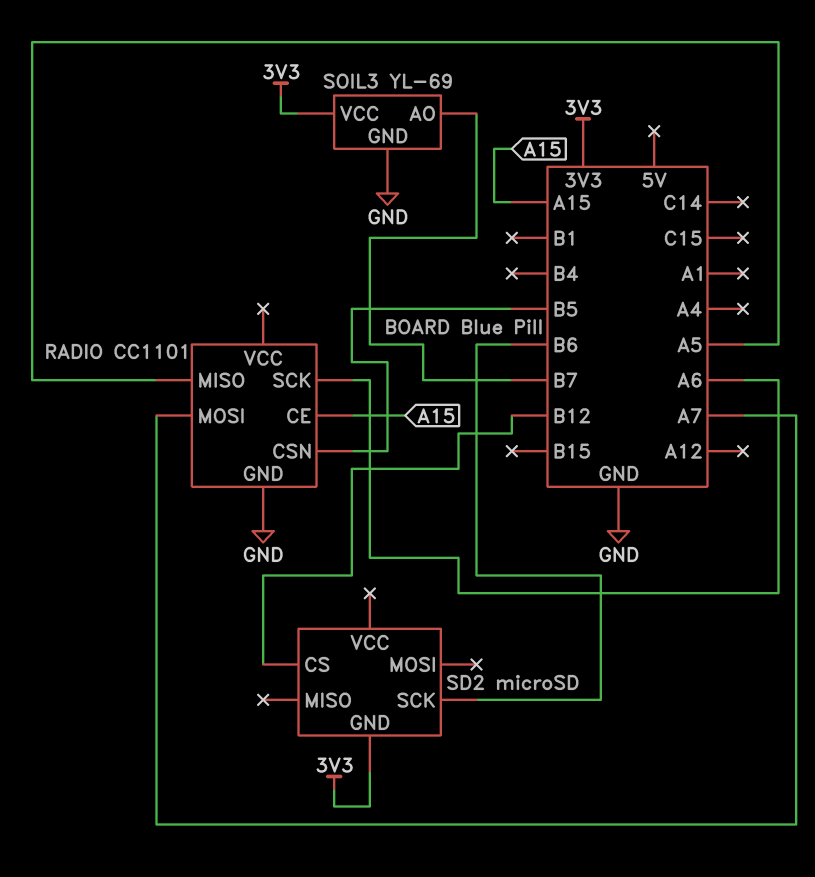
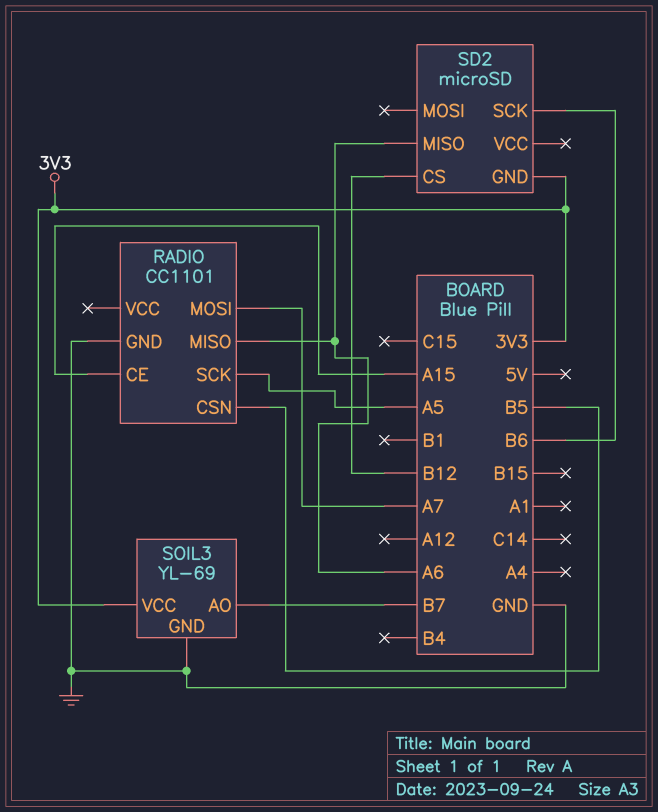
RADIO pin MISO: A5 -> A6
RADIO pin SCK: A6 -> A5
SD2 pin MISO: none -> A6

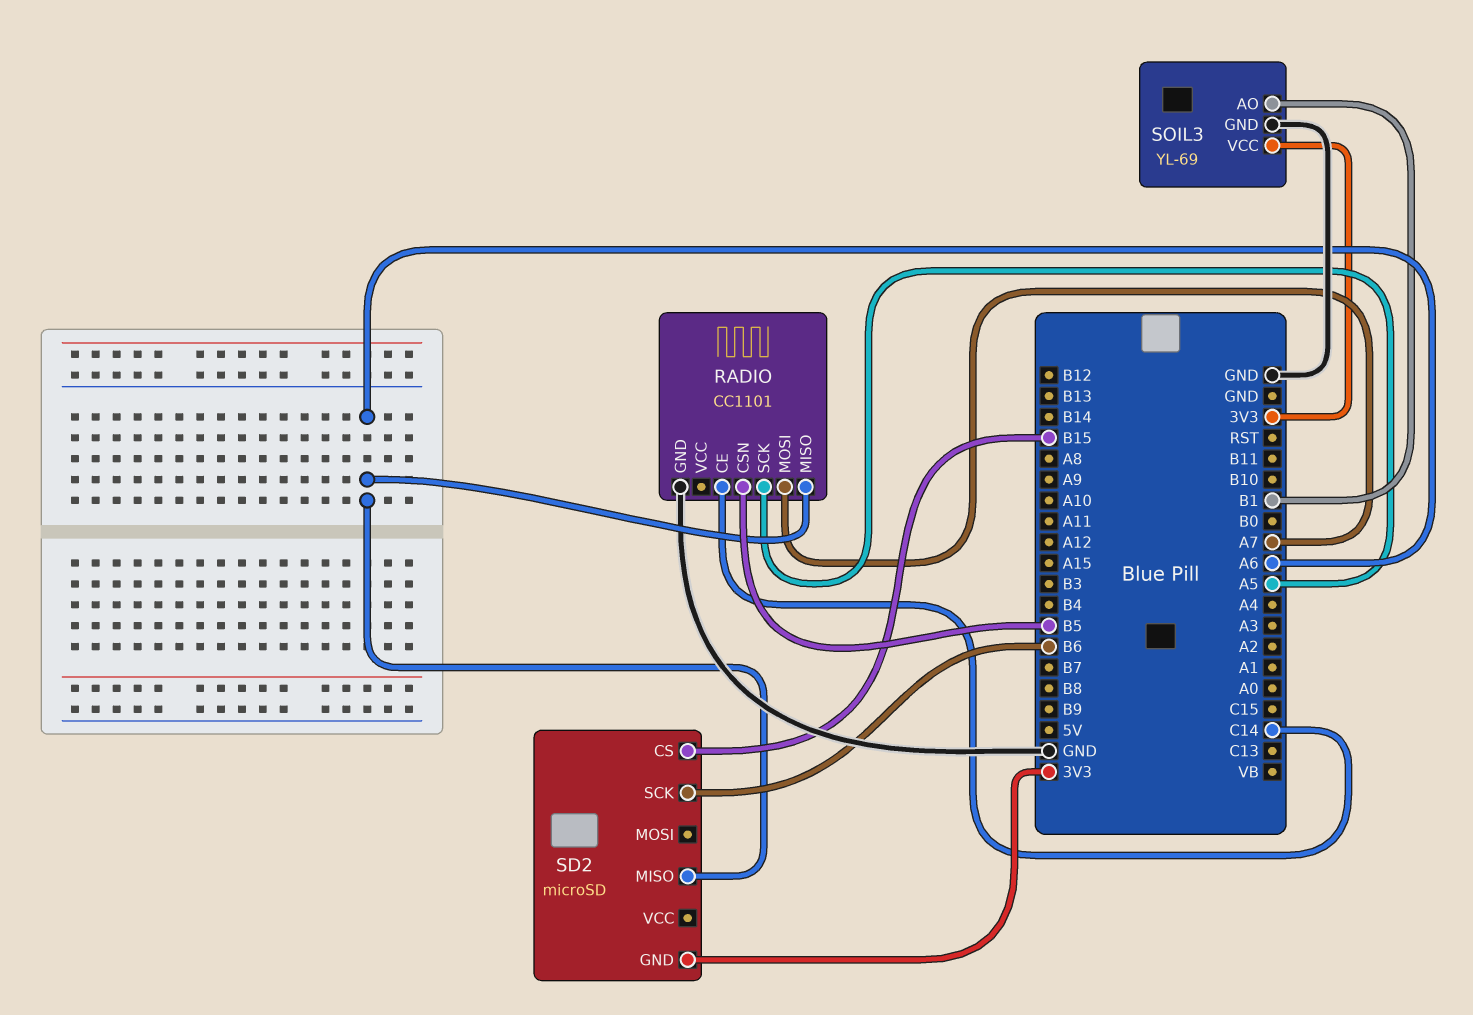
RADIO pin CE: A15 -> C14
SD2 pin CS: B12 -> B15
SOIL3 pin AO: B7 -> B1

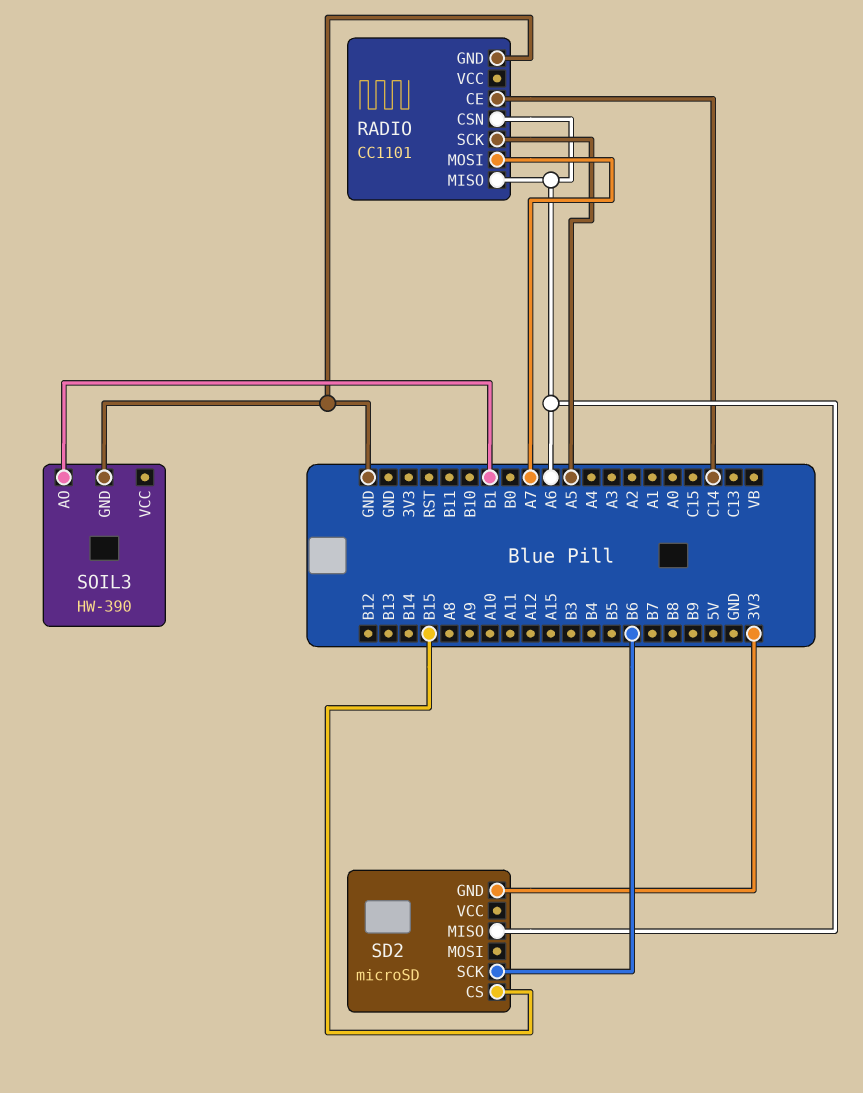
RADIO pin CSN: B5 -> A6
SOIL3: YL-69 -> HW-390
SOIL3 pin VCC: 3V3 -> none

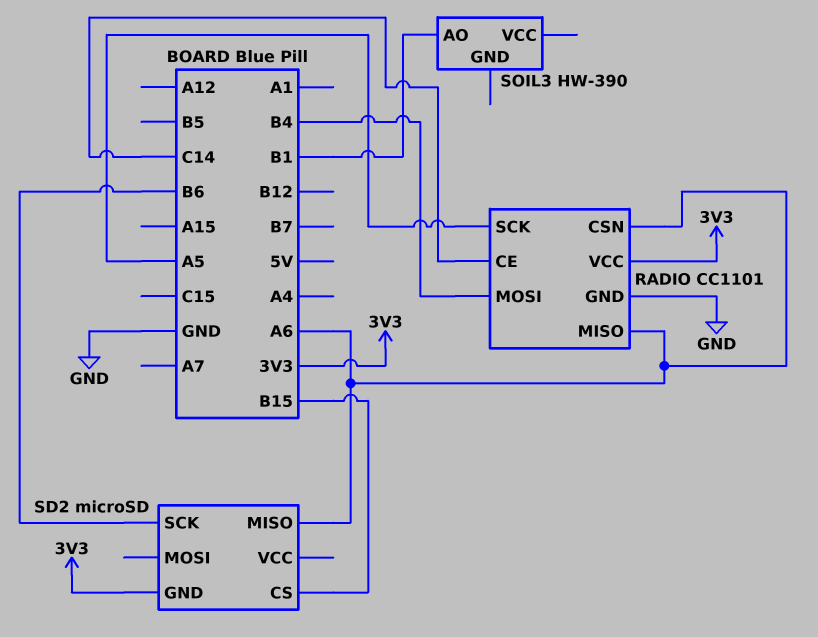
RADIO pin MOSI: A7 -> B4
RADIO pin VCC: none -> 3V3
SOIL3 pin GND: GND -> none

